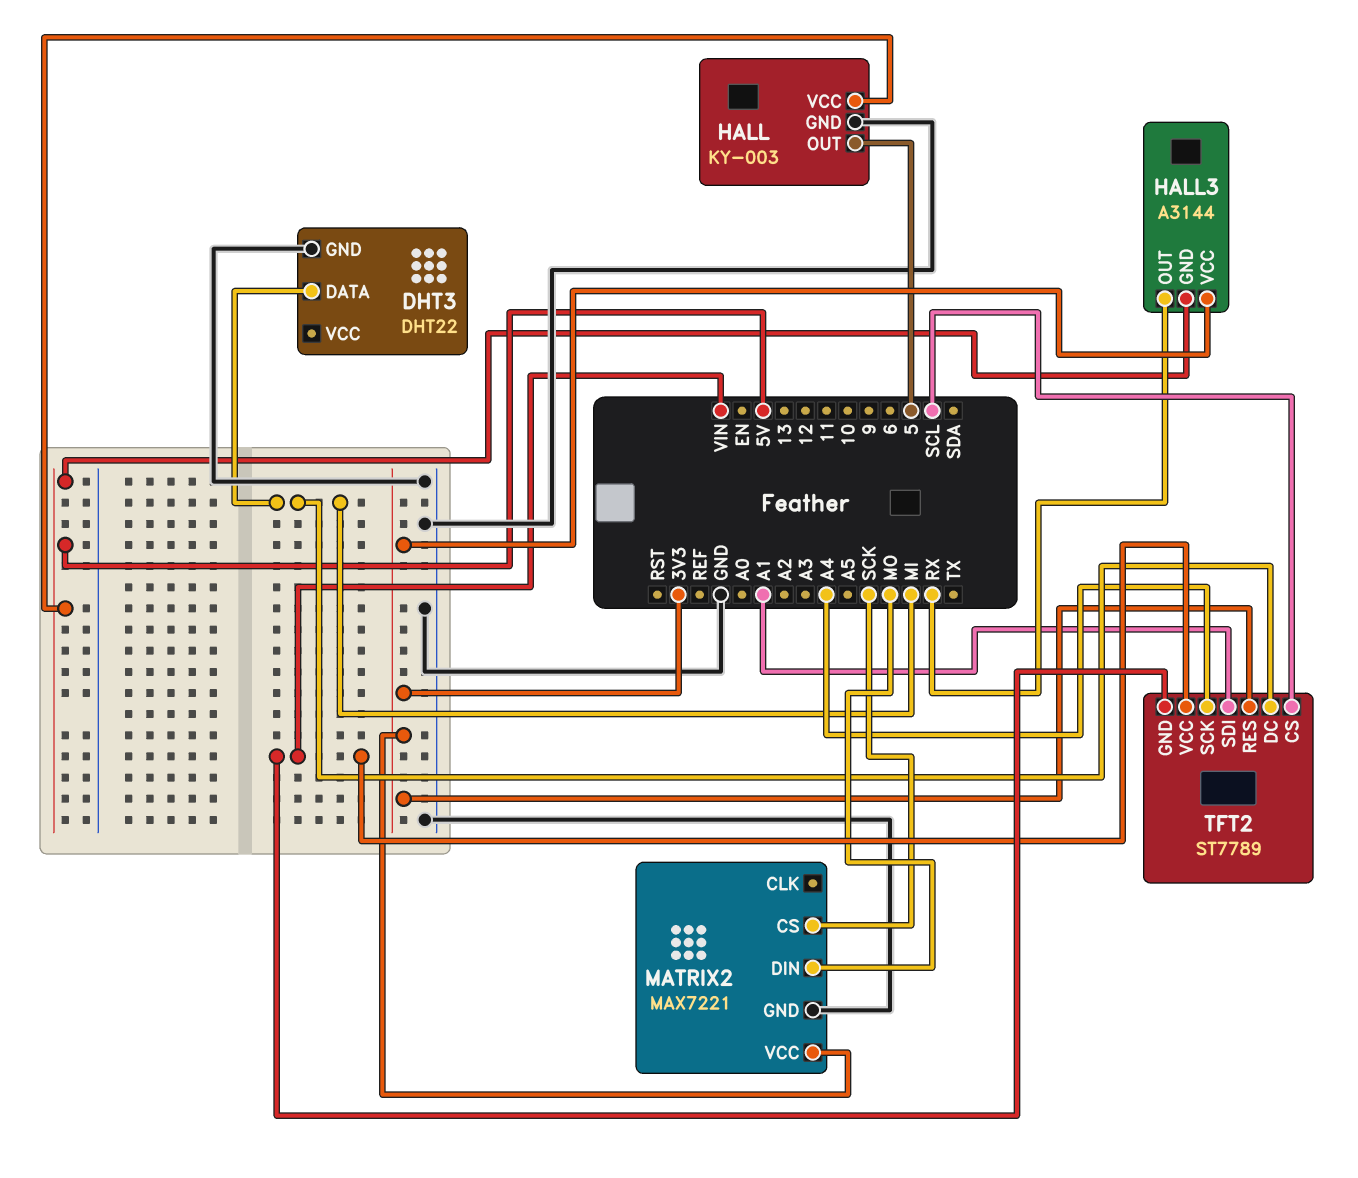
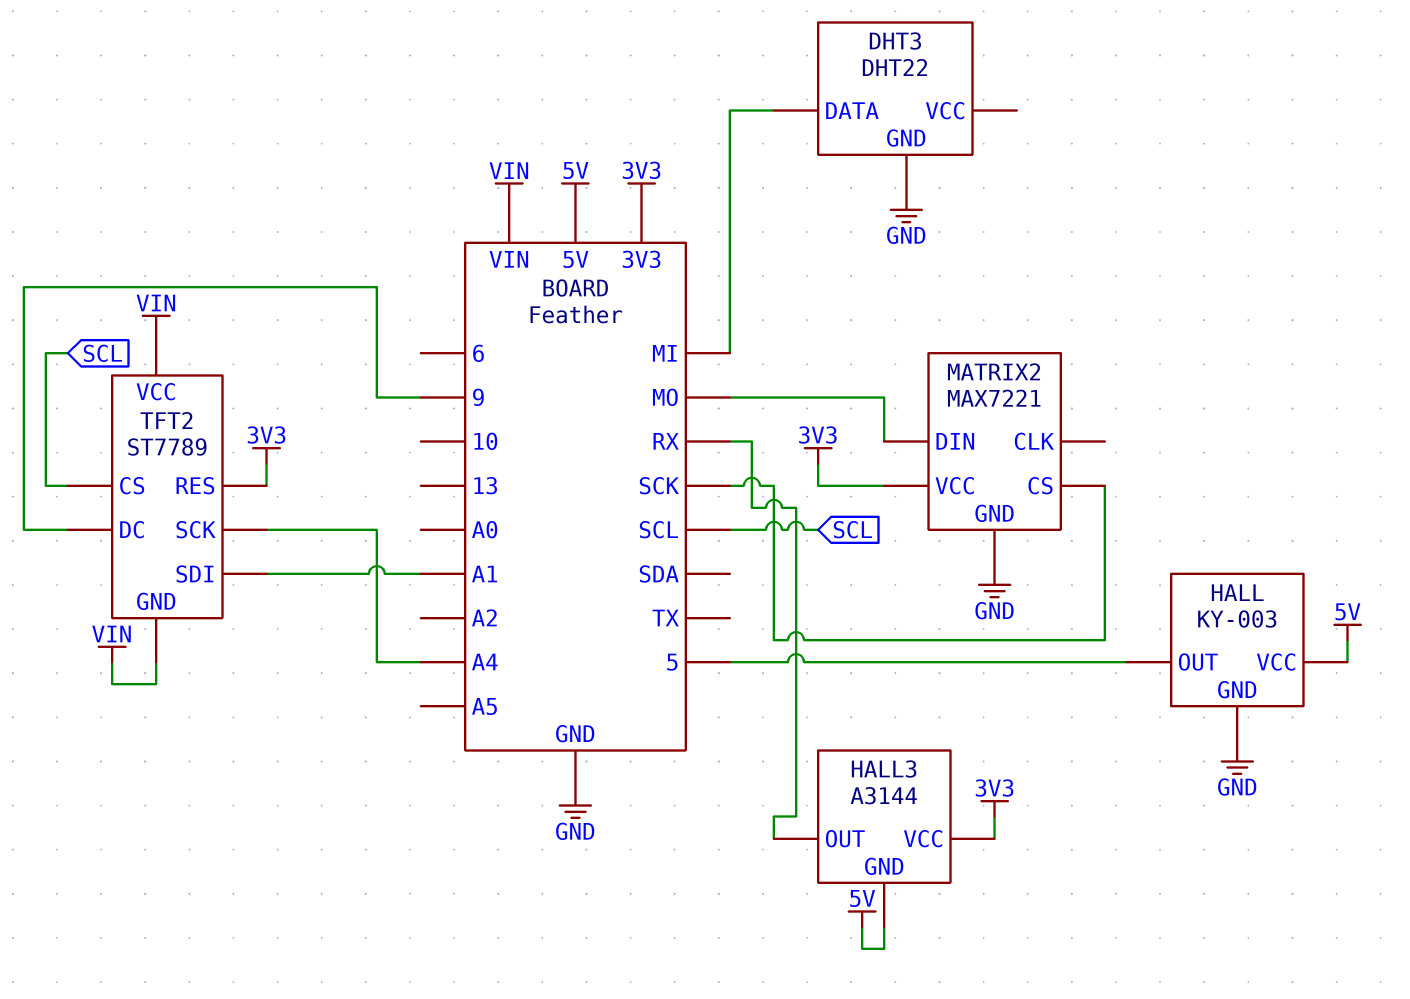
TFT2 pin DC: MI -> 9

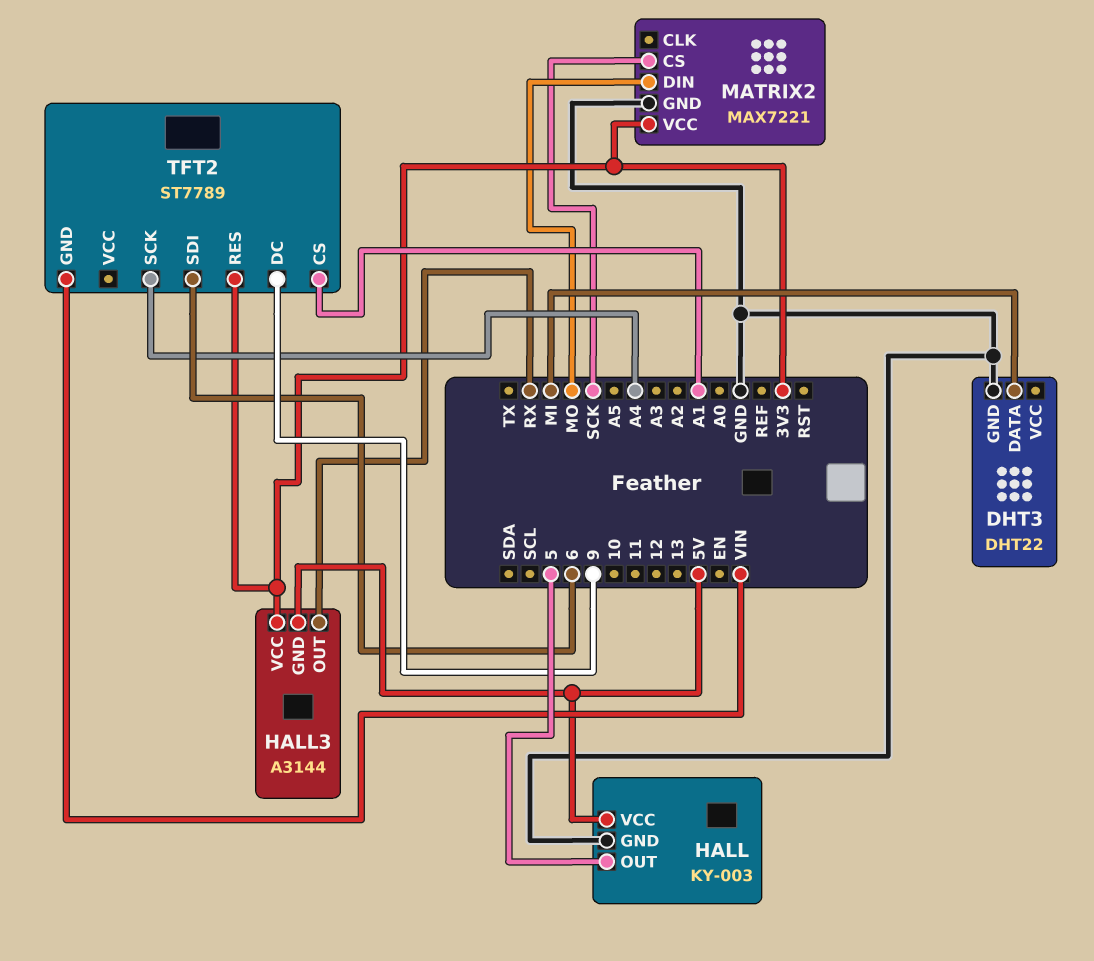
TFT2 pin CS: SCL -> A1
TFT2 pin SDI: A1 -> 6
TFT2 pin VCC: VIN -> none

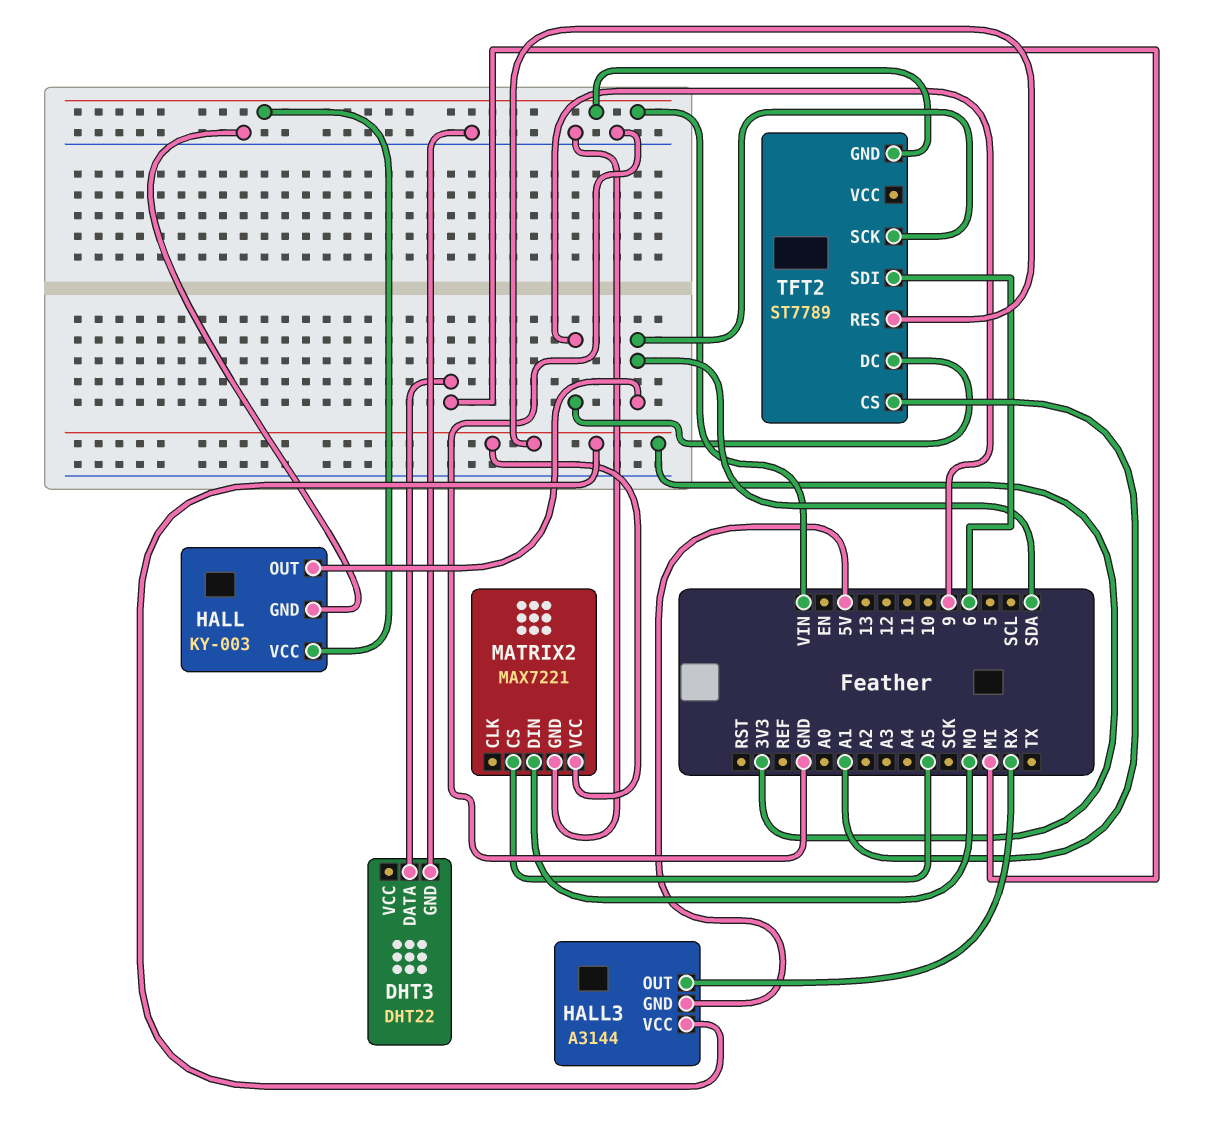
HALL pin OUT: 5 -> SDA
HALL pin VCC: 5V -> VIN
MATRIX2 pin CS: SCK -> A5
TFT2 pin SCK: A4 -> SDA

